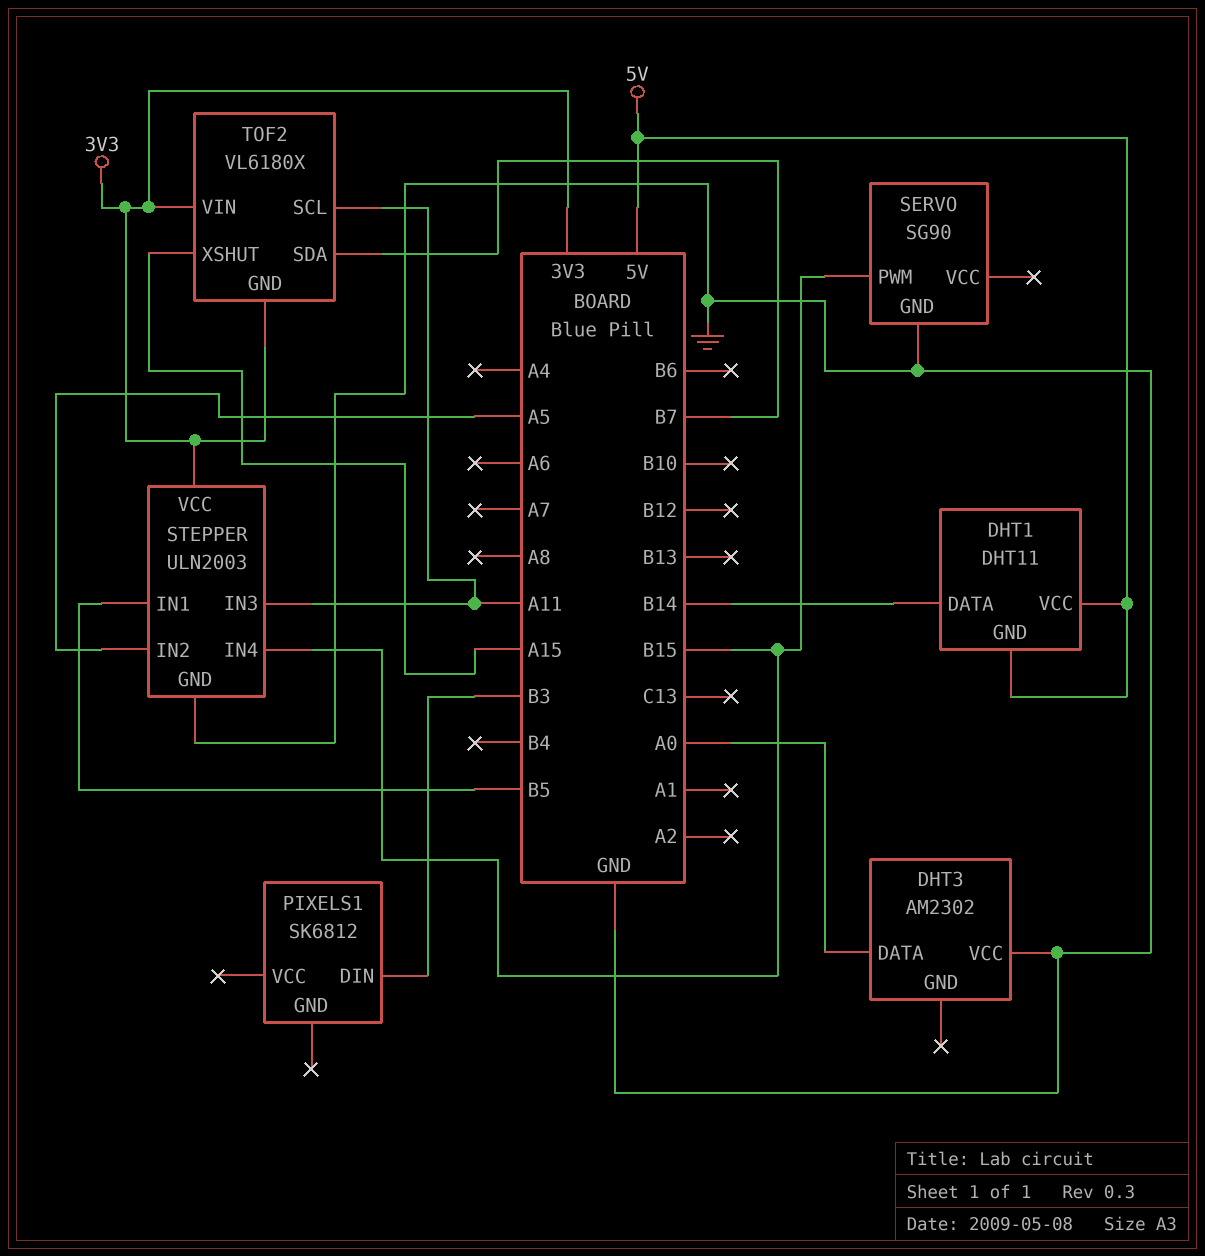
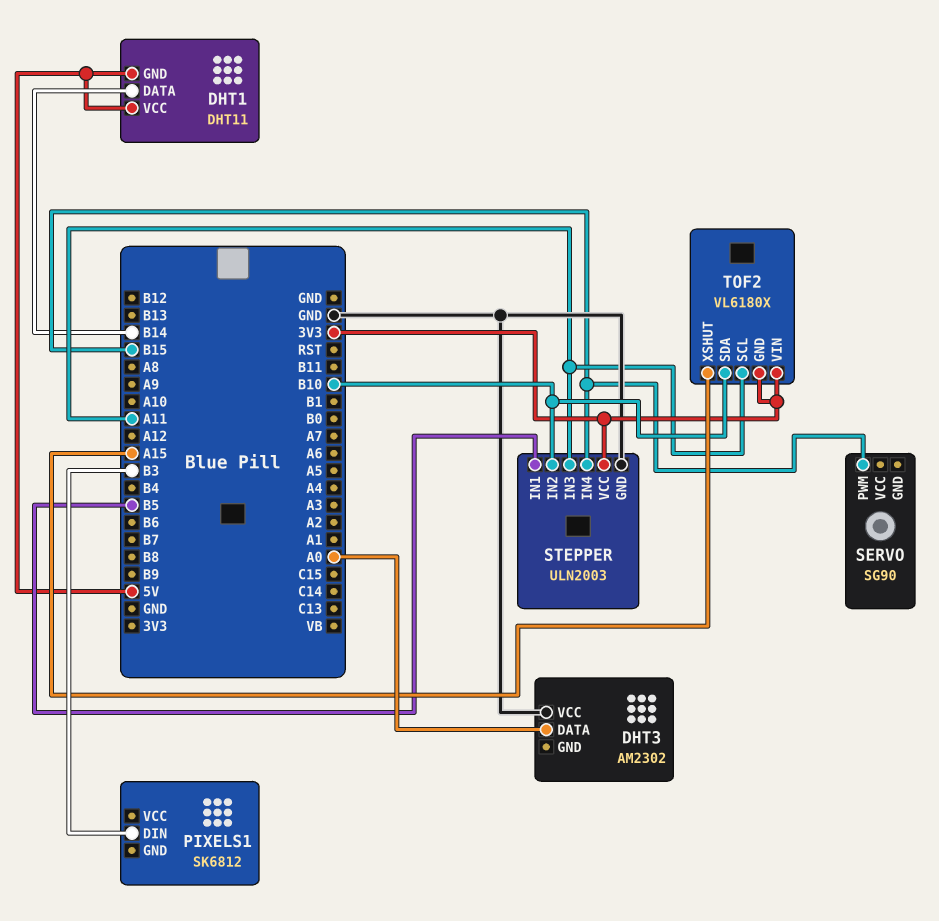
SERVO pin GND: GND -> none
STEPPER pin IN2: A5 -> B10
TOF2 pin SDA: B7 -> B10

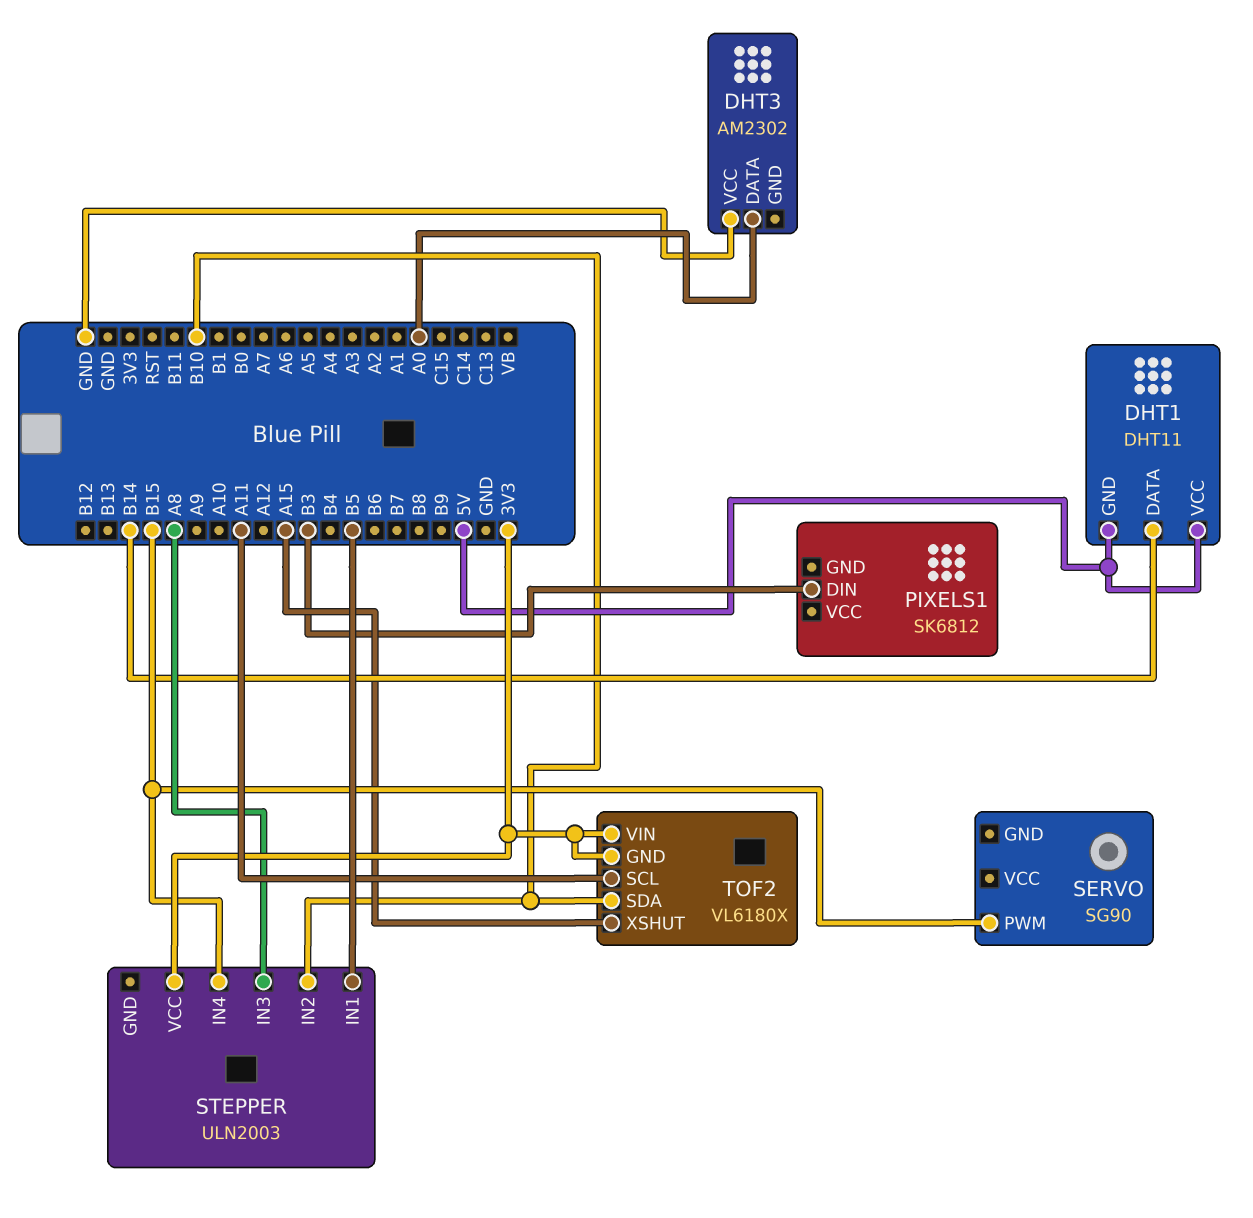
STEPPER pin GND: GND -> none
STEPPER pin IN3: A11 -> A8

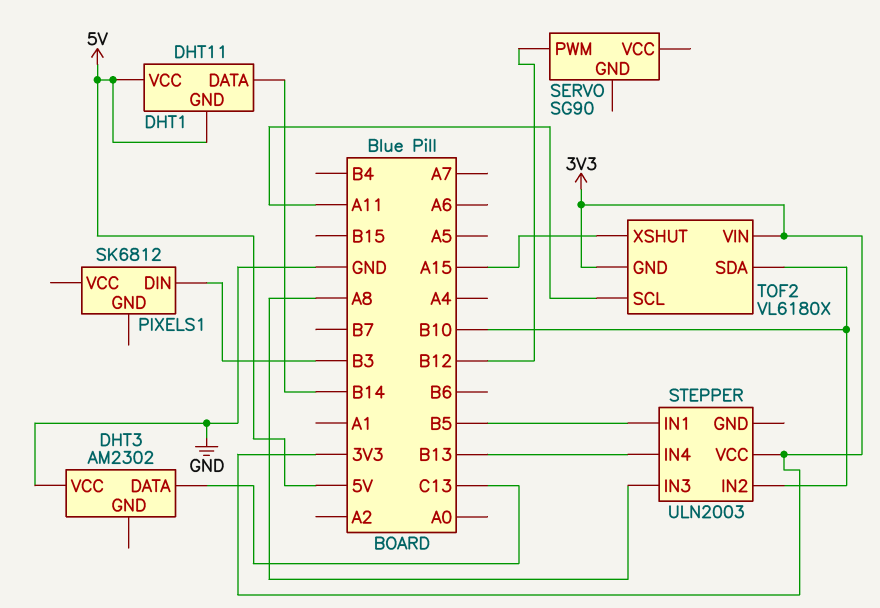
DHT3 pin DATA: A0 -> C13
SERVO pin PWM: B15 -> B12
STEPPER pin IN4: B15 -> B13

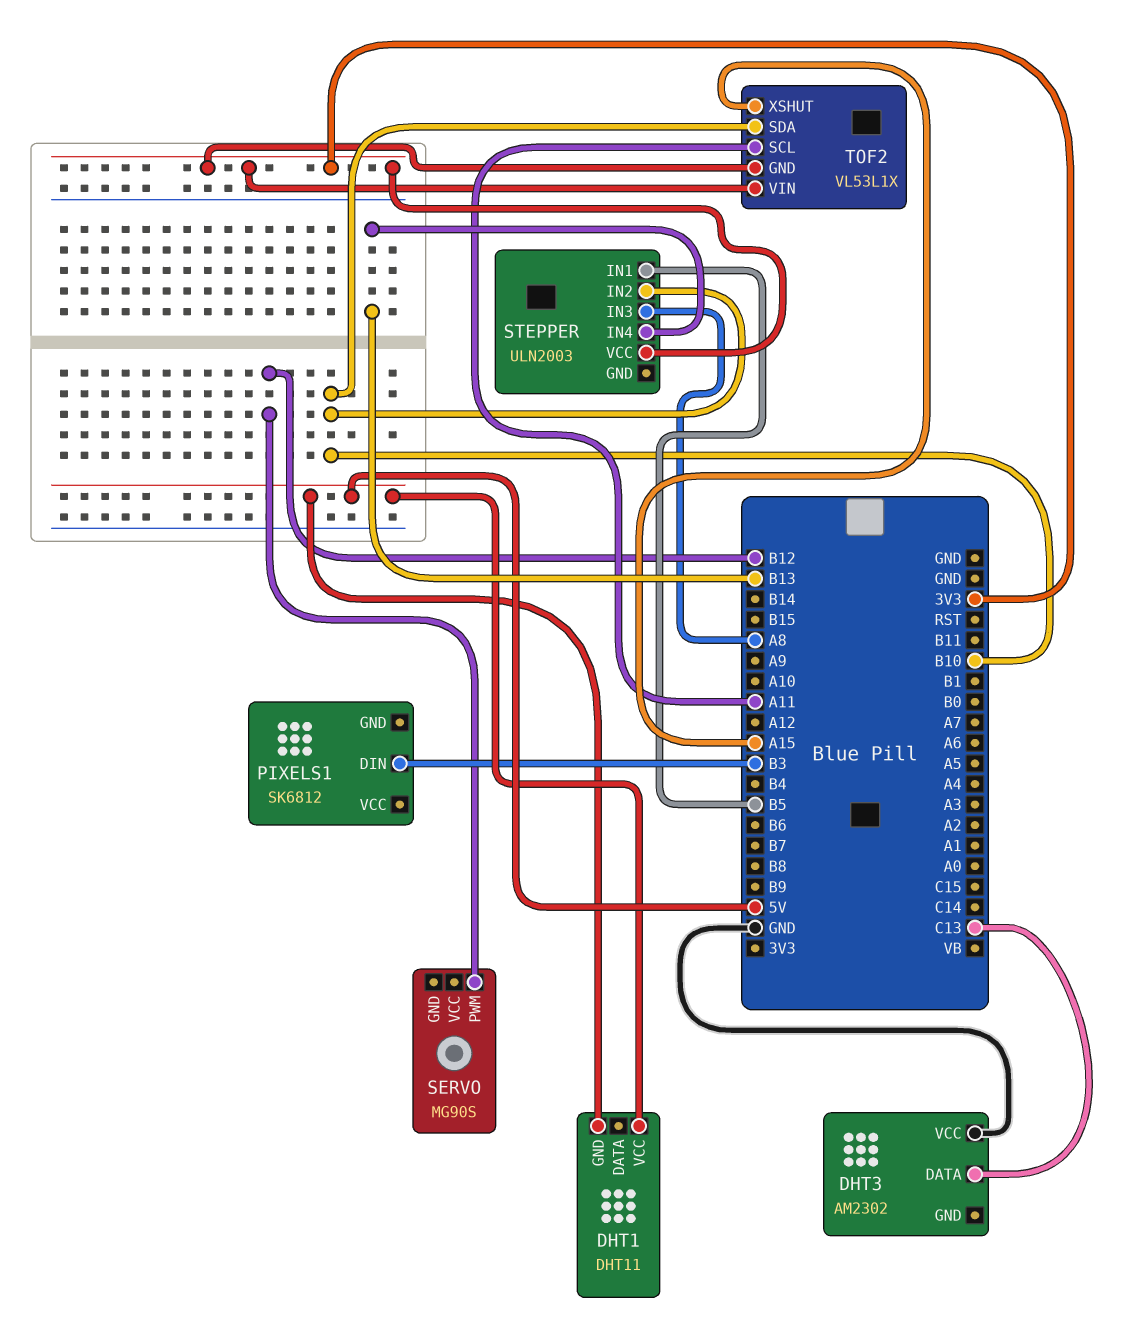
DHT1 pin DATA: B14 -> none
SERVO: SG90 -> MG90S
TOF2: VL6180X -> VL53L1X

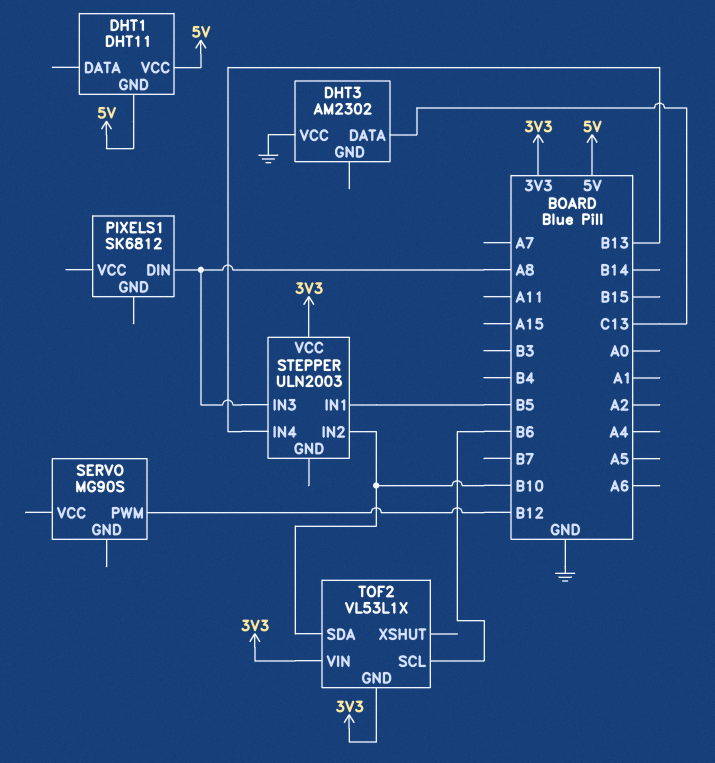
PIXELS1 pin DIN: B3 -> A8
TOF2 pin SCL: A11 -> B6
TOF2 pin XSHUT: A15 -> none

